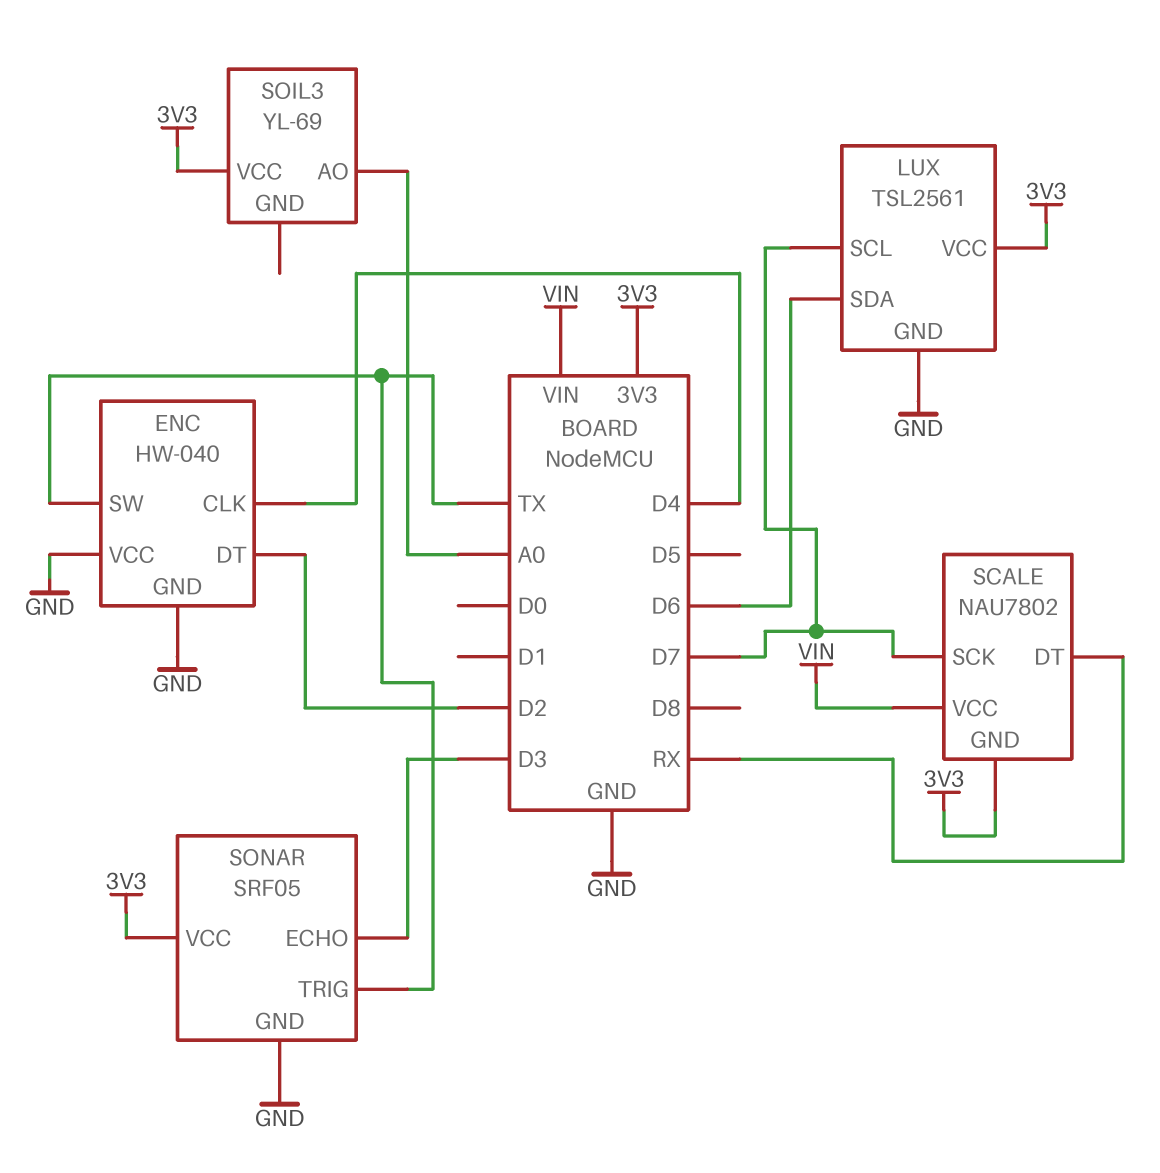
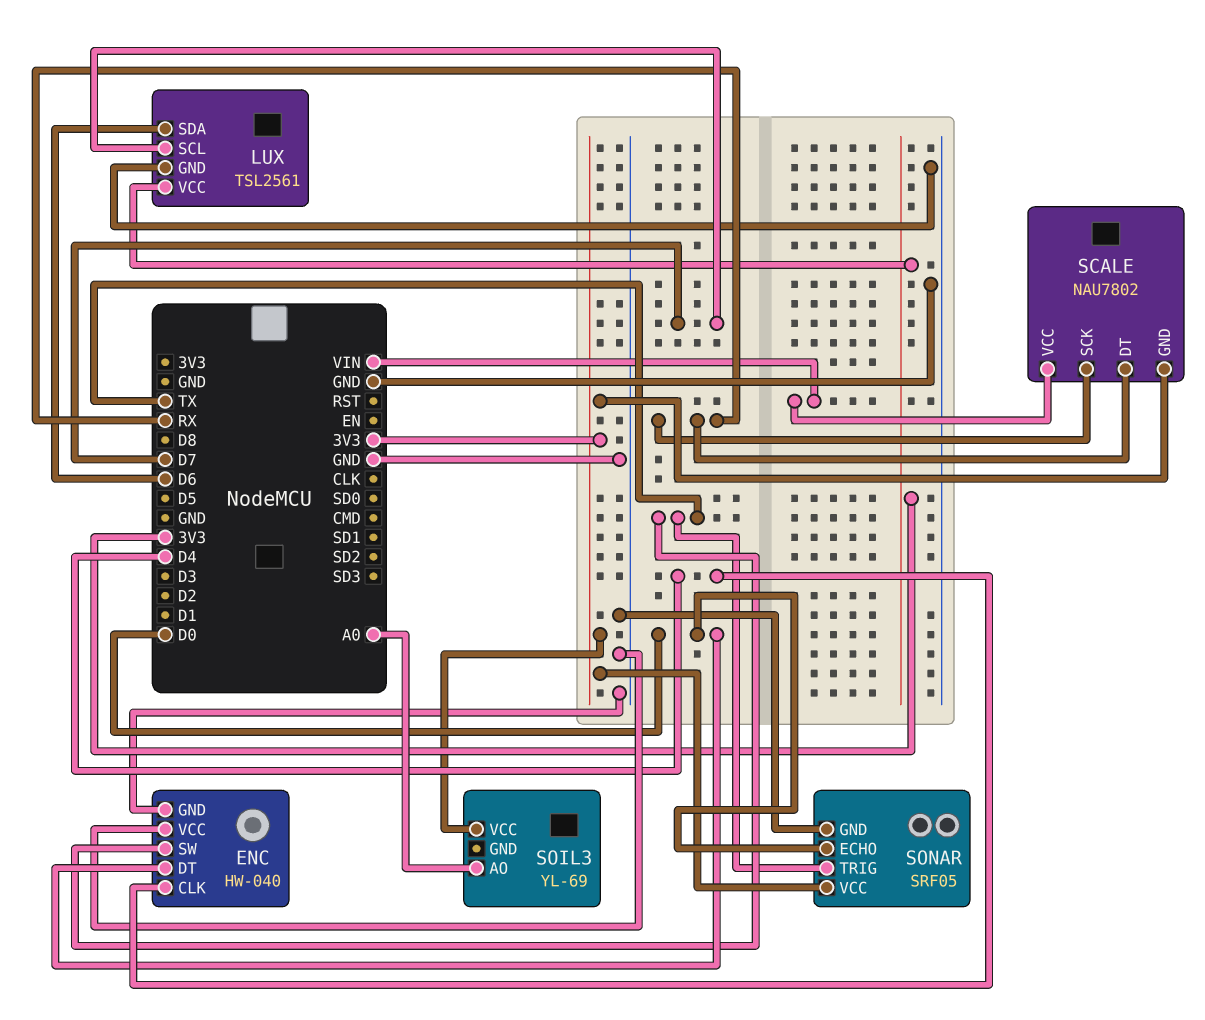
ENC pin DT: D2 -> D0
SCALE pin SCK: D7 -> RX
SONAR pin ECHO: D3 -> D0

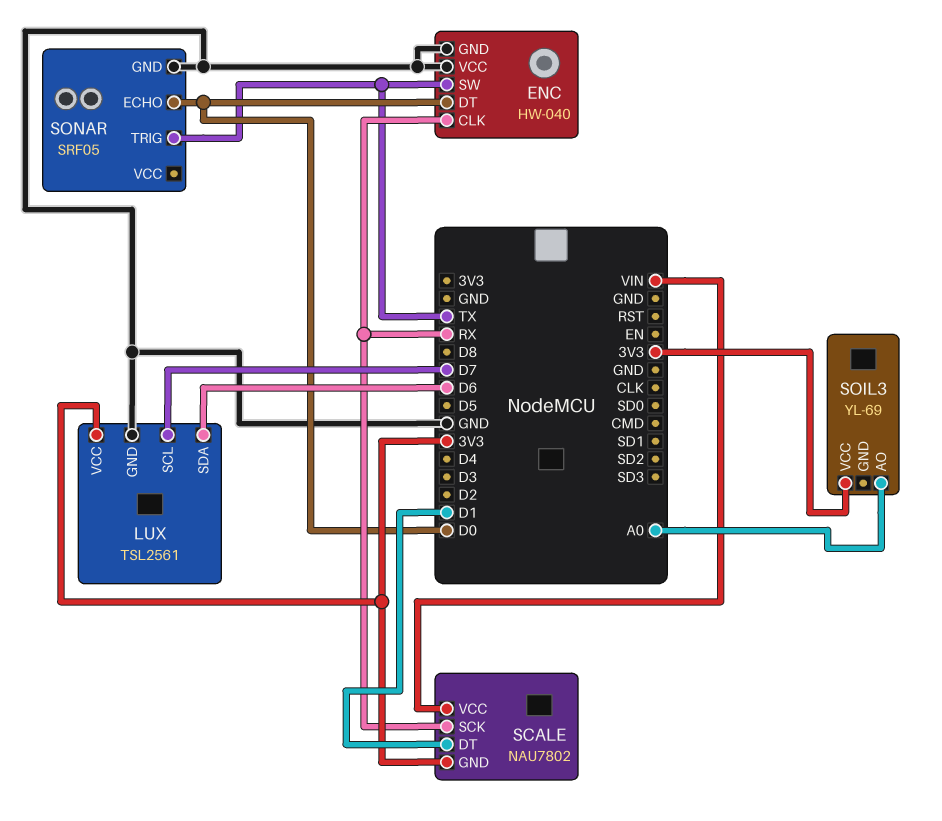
ENC pin CLK: D4 -> RX
SCALE pin DT: RX -> D1
SONAR pin VCC: 3V3 -> none

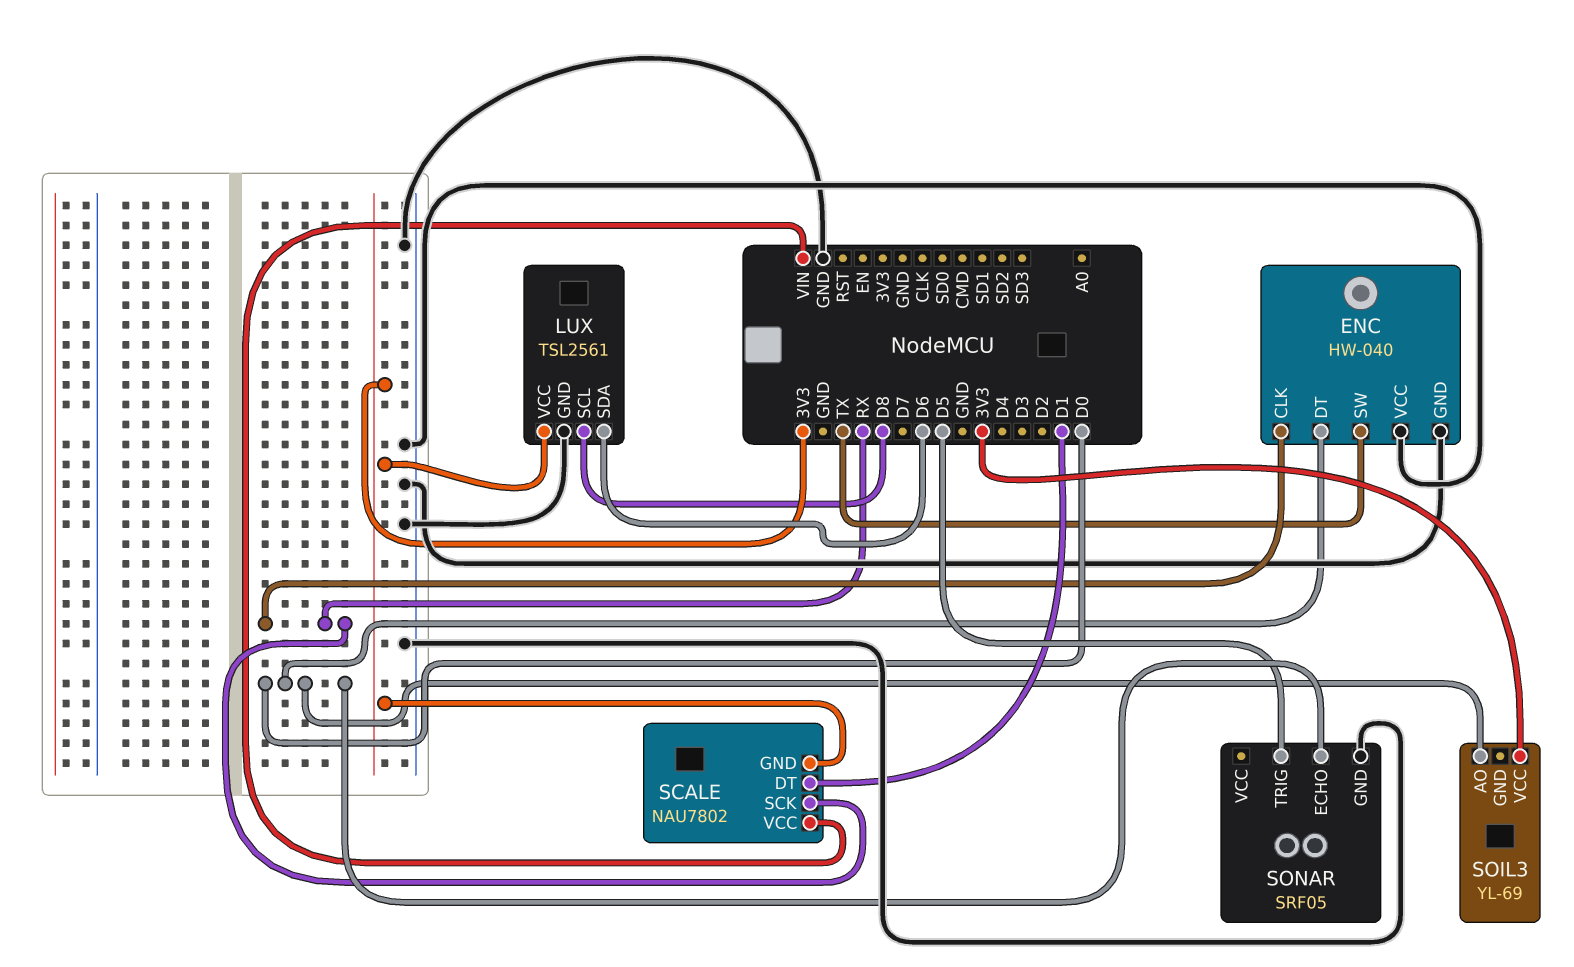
LUX pin SCL: D7 -> D8
SOIL3 pin AO: A0 -> D0
SONAR pin TRIG: TX -> D5

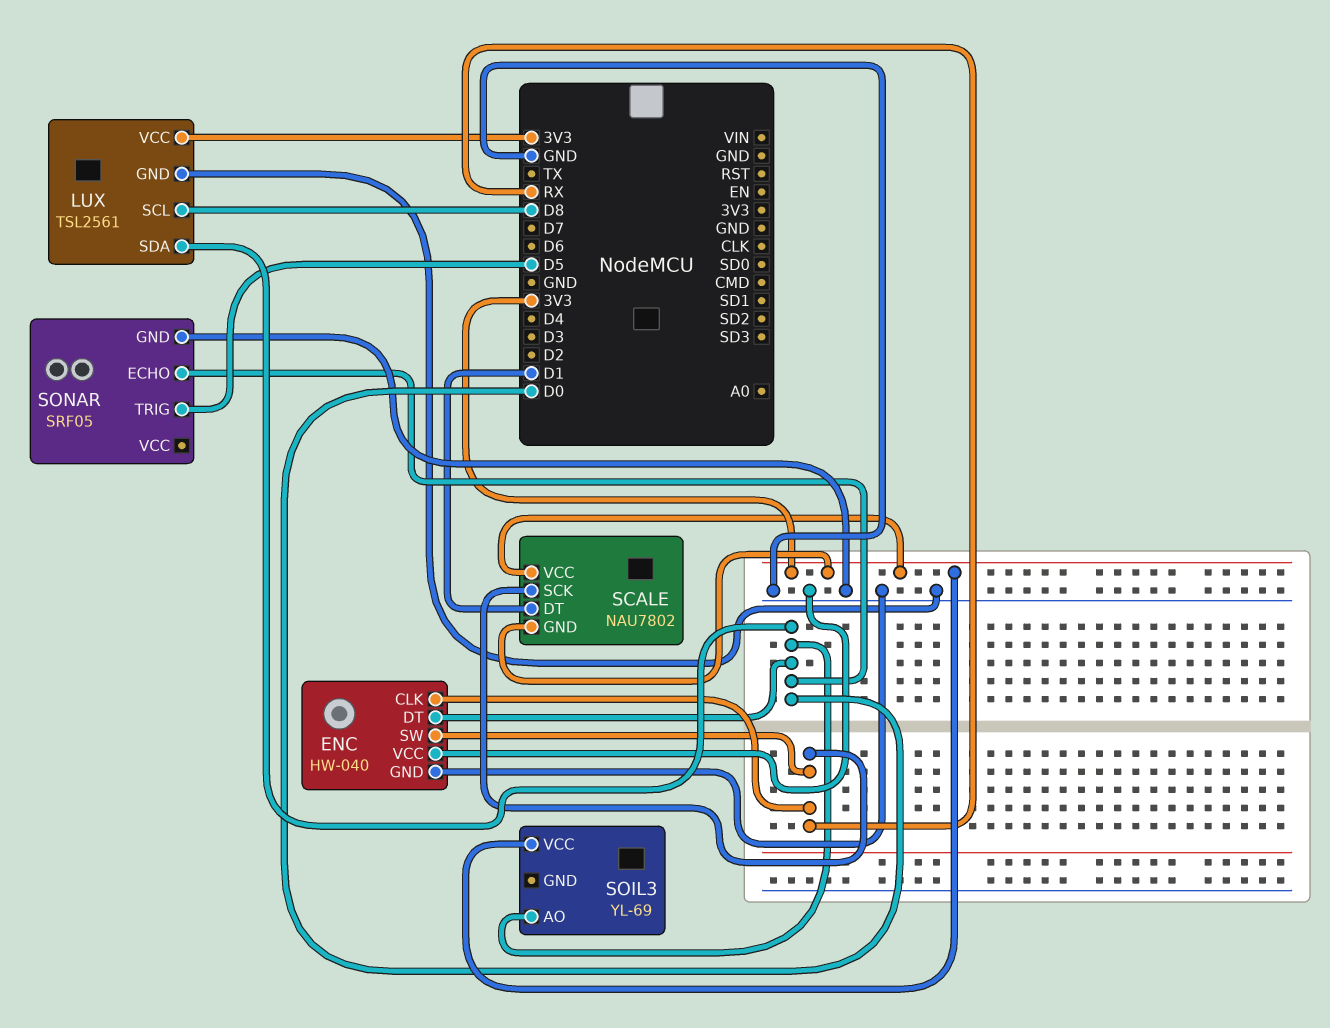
ENC pin SW: TX -> RX
LUX pin SDA: D6 -> D0
SCALE pin VCC: VIN -> 3V3

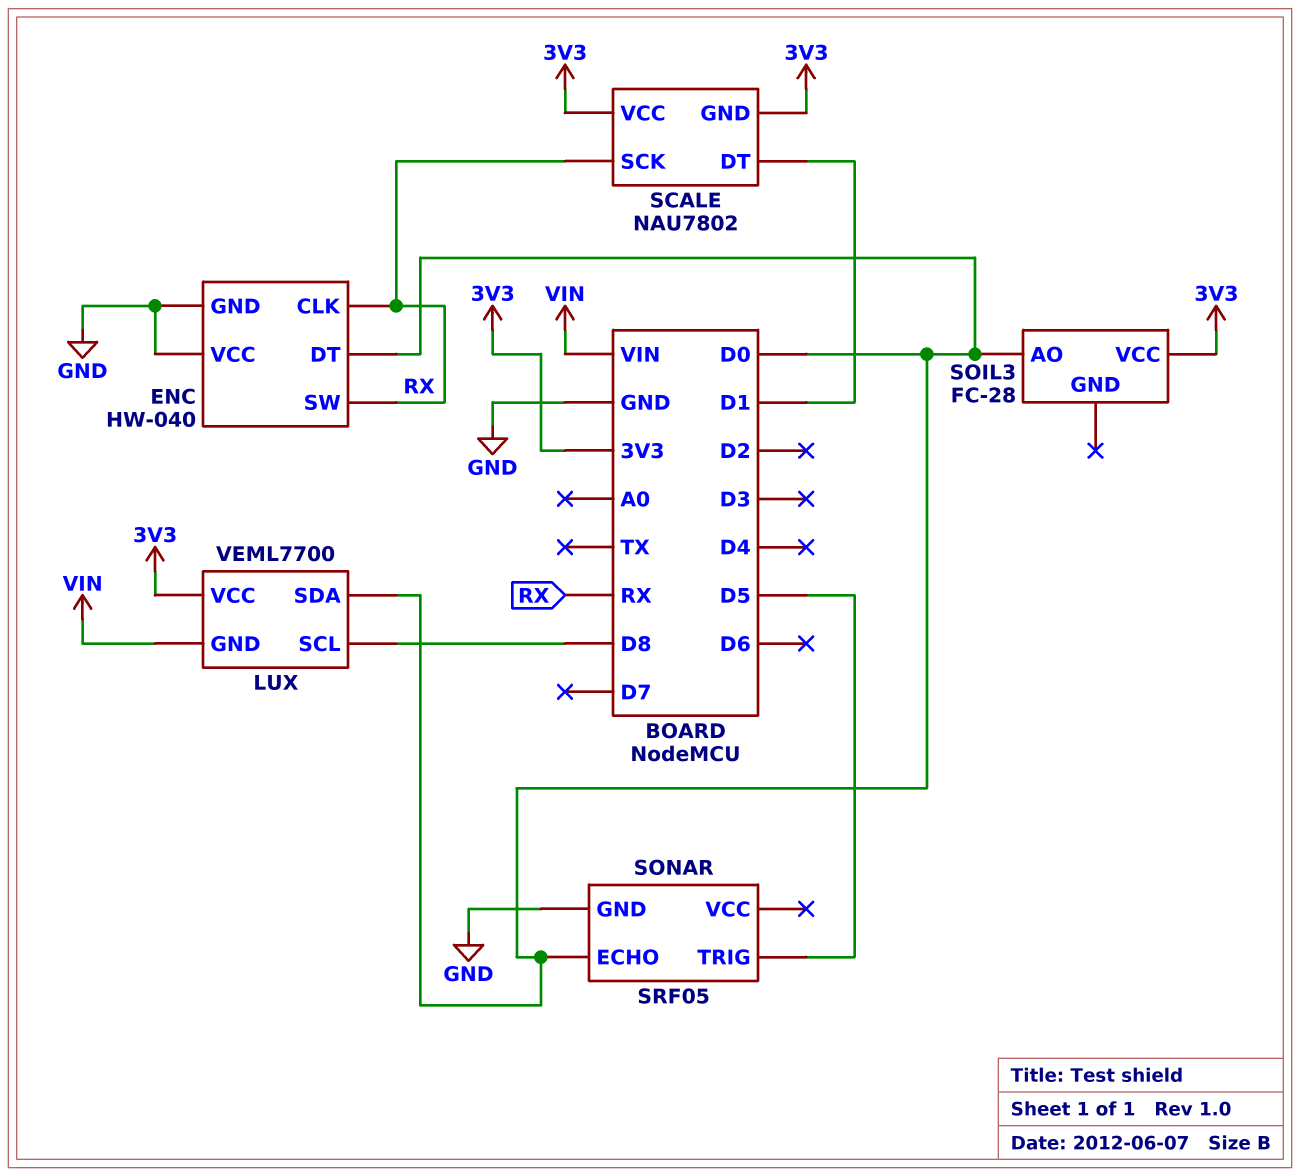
LUX: TSL2561 -> VEML7700
LUX pin GND: GND -> VIN
SOIL3: YL-69 -> FC-28

